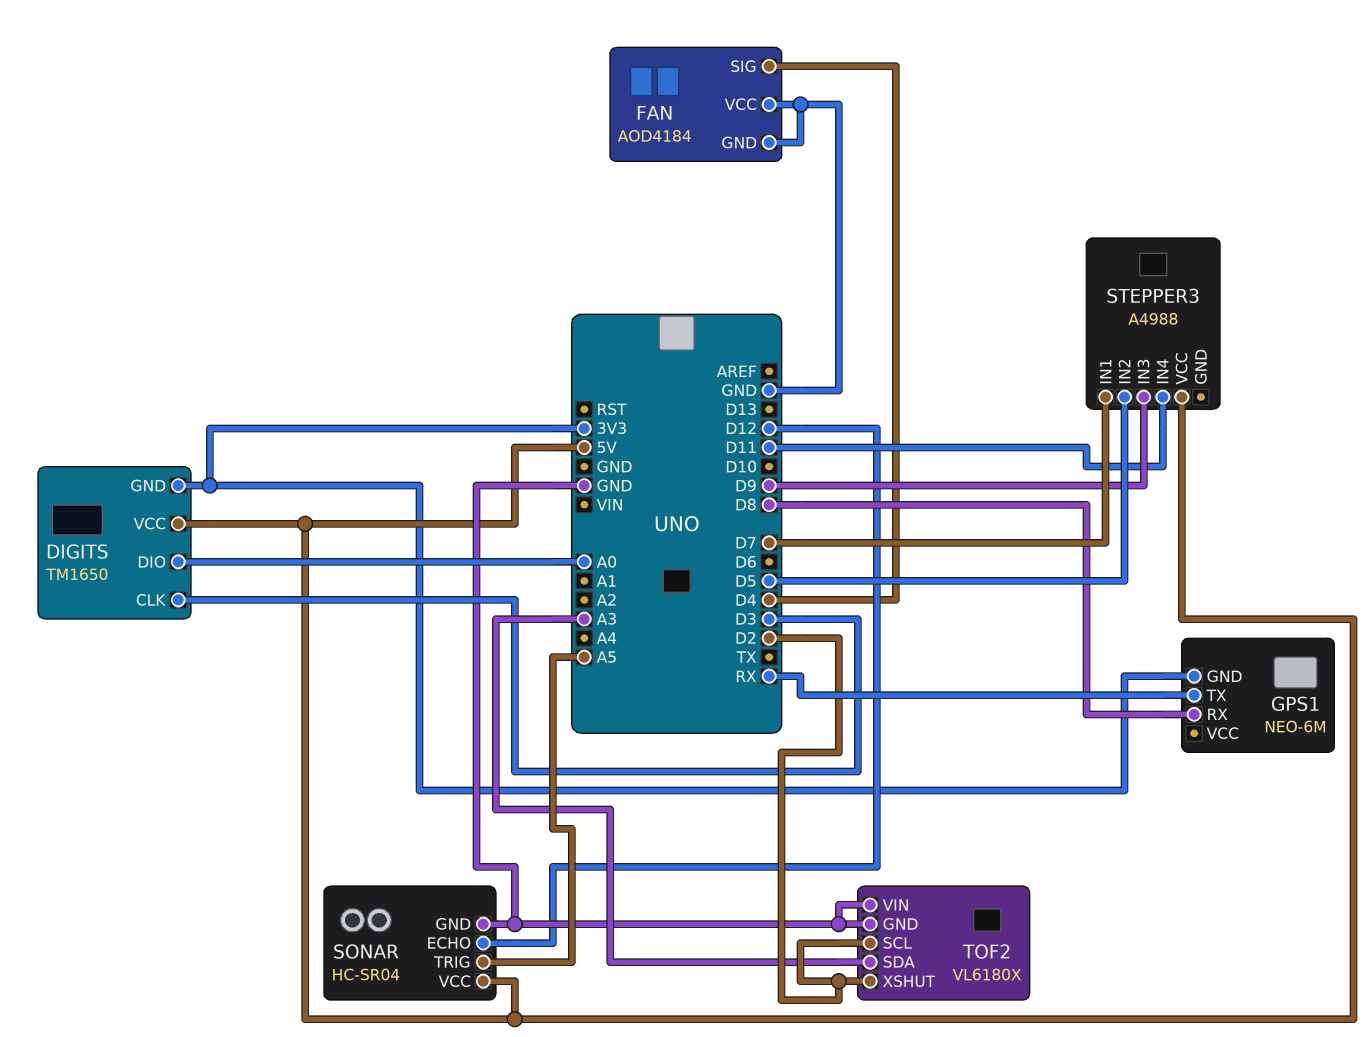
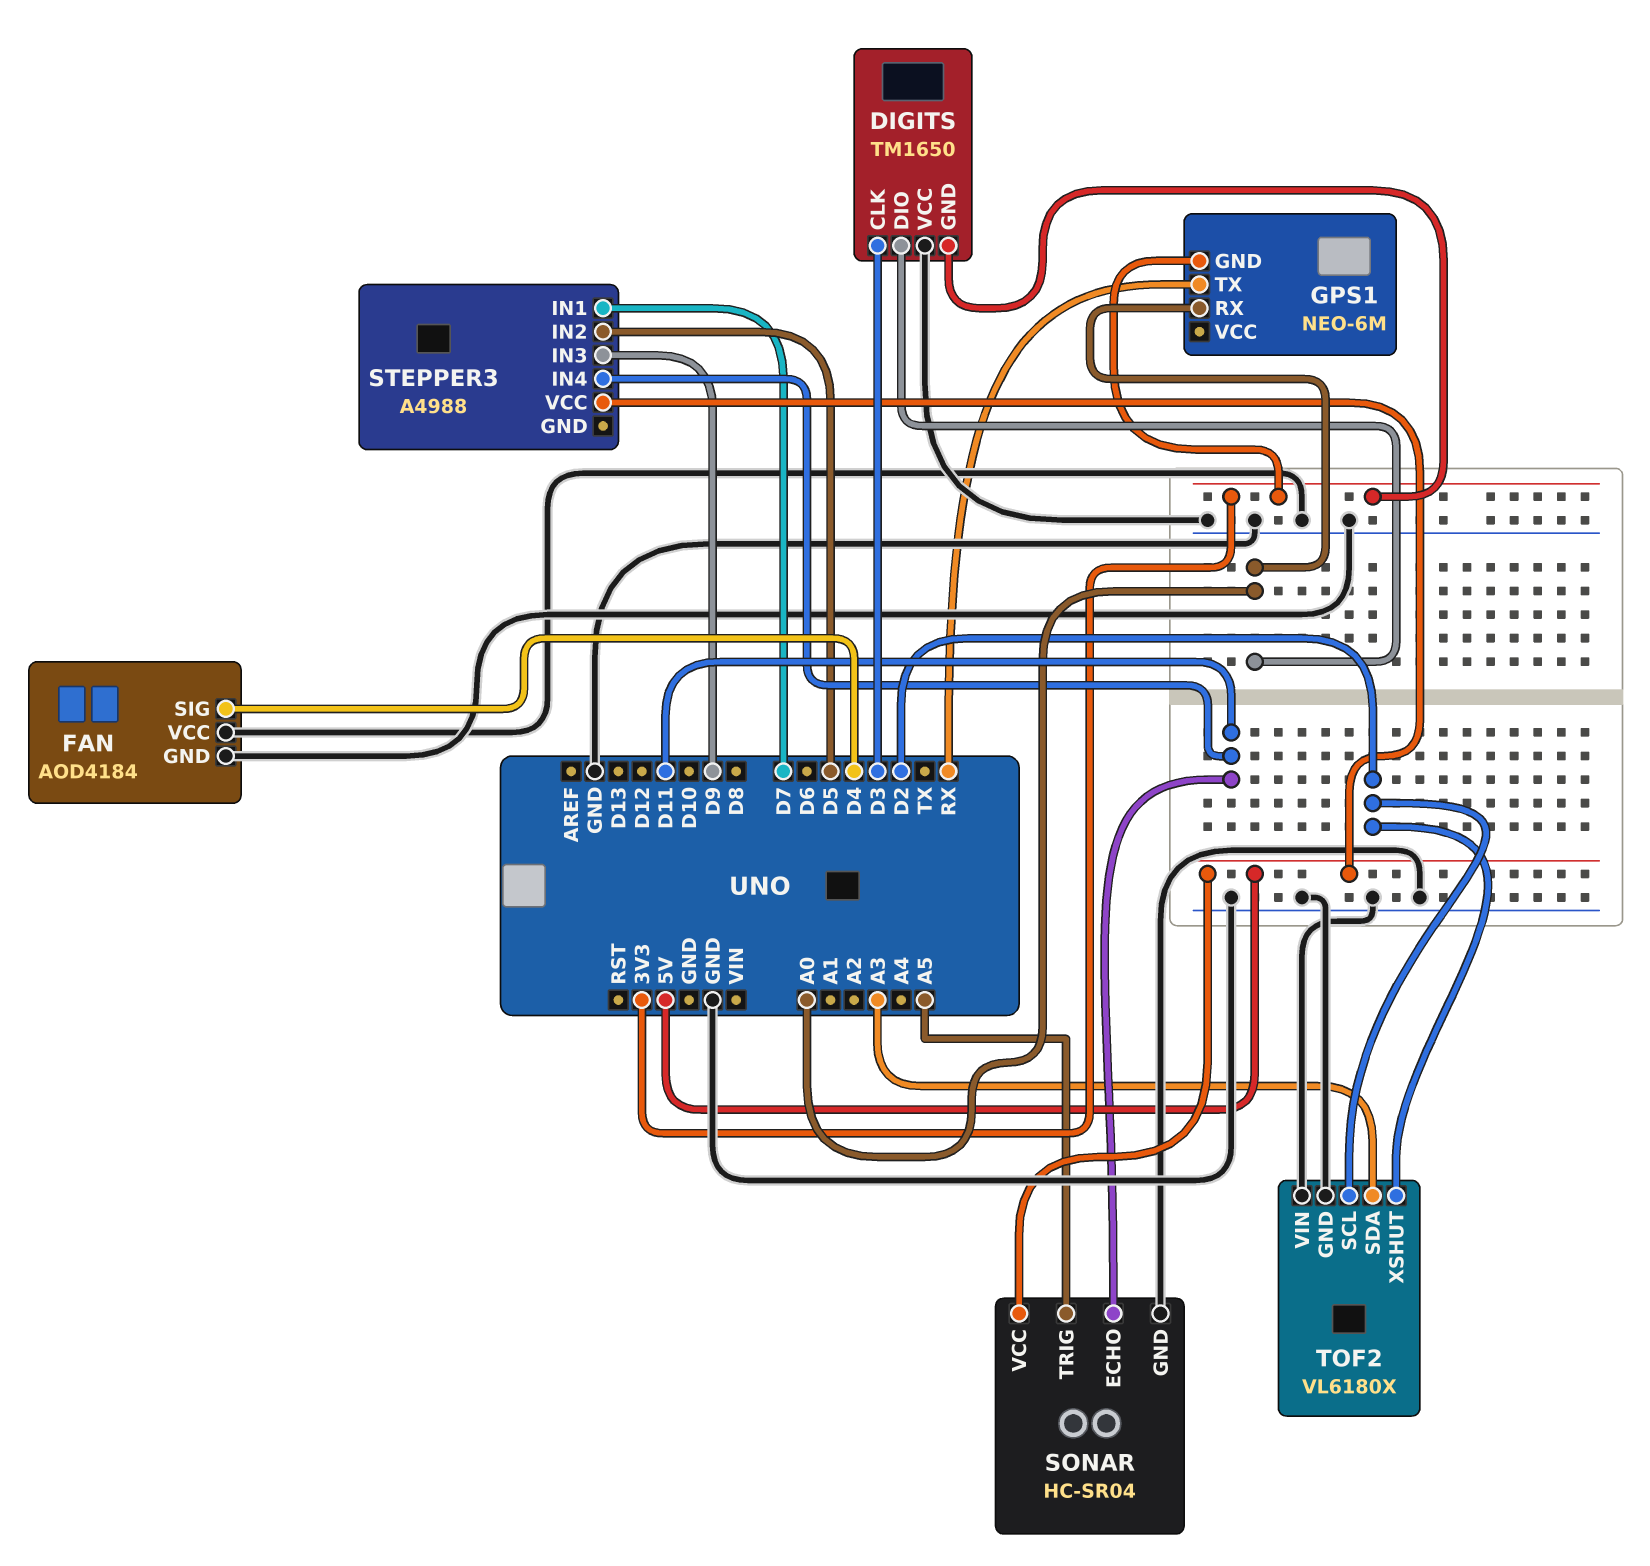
DIGITS pin VCC: 5V -> GND
GPS1 pin RX: D8 -> A0
SONAR pin ECHO: D12 -> D11

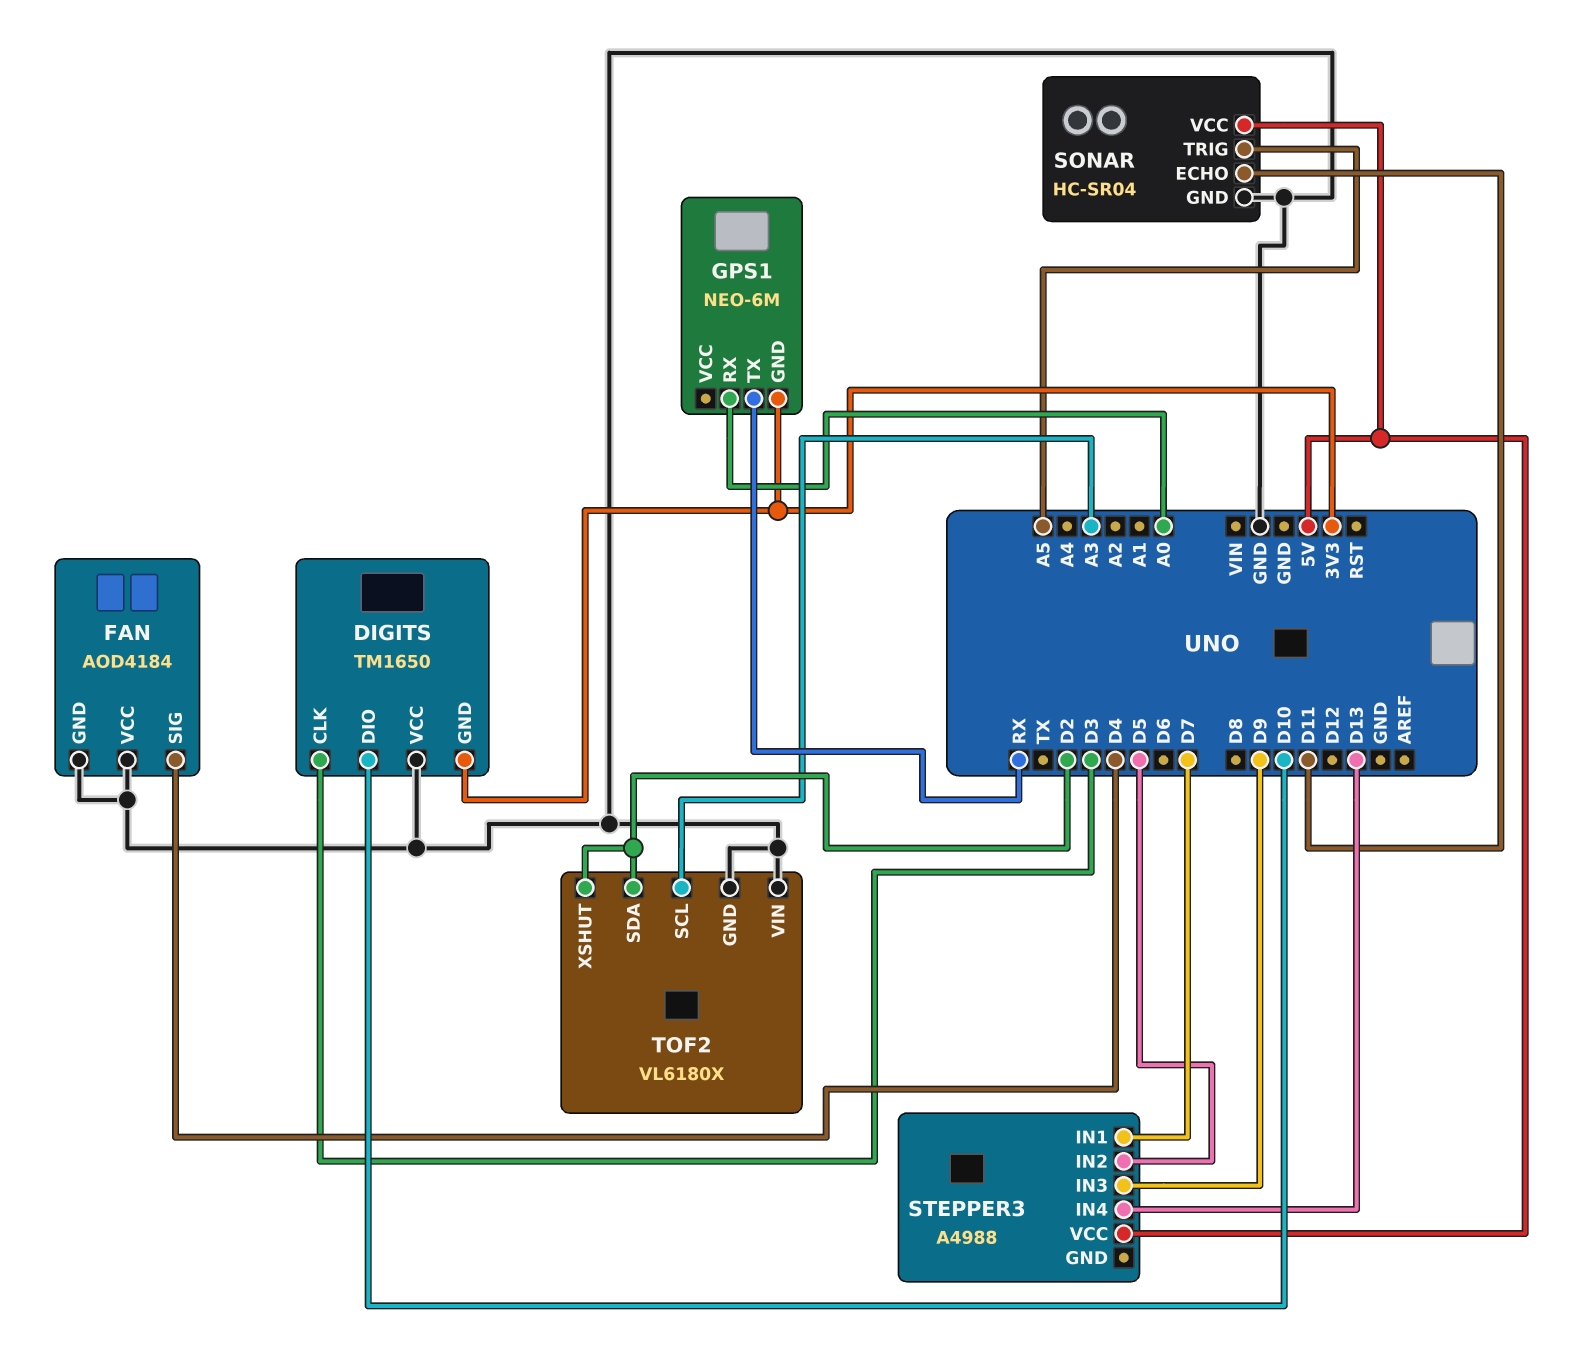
DIGITS pin DIO: A0 -> D10
STEPPER3 pin IN4: D11 -> D13
TOF2 pin SCL: D2 -> A3
TOF2 pin SDA: A3 -> D2

